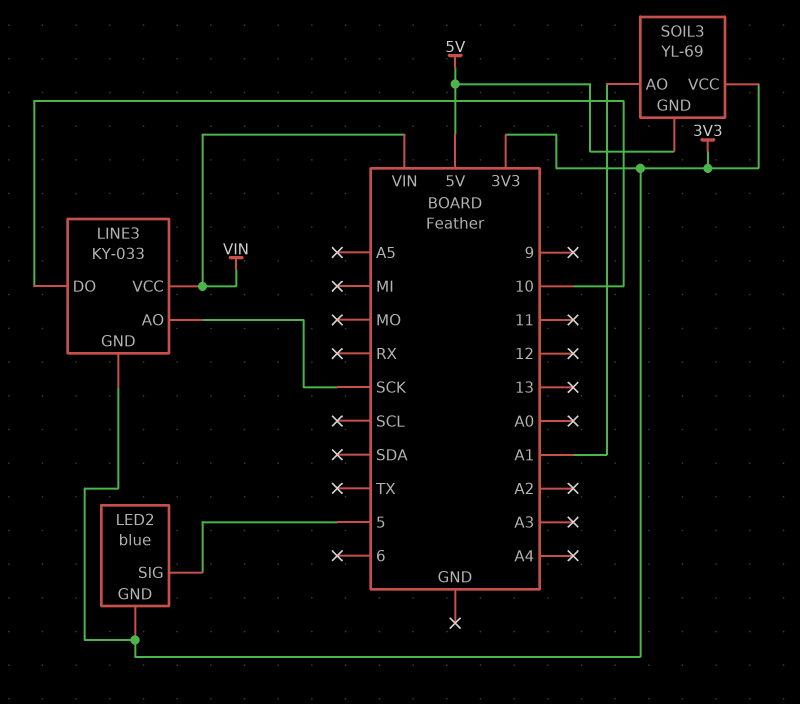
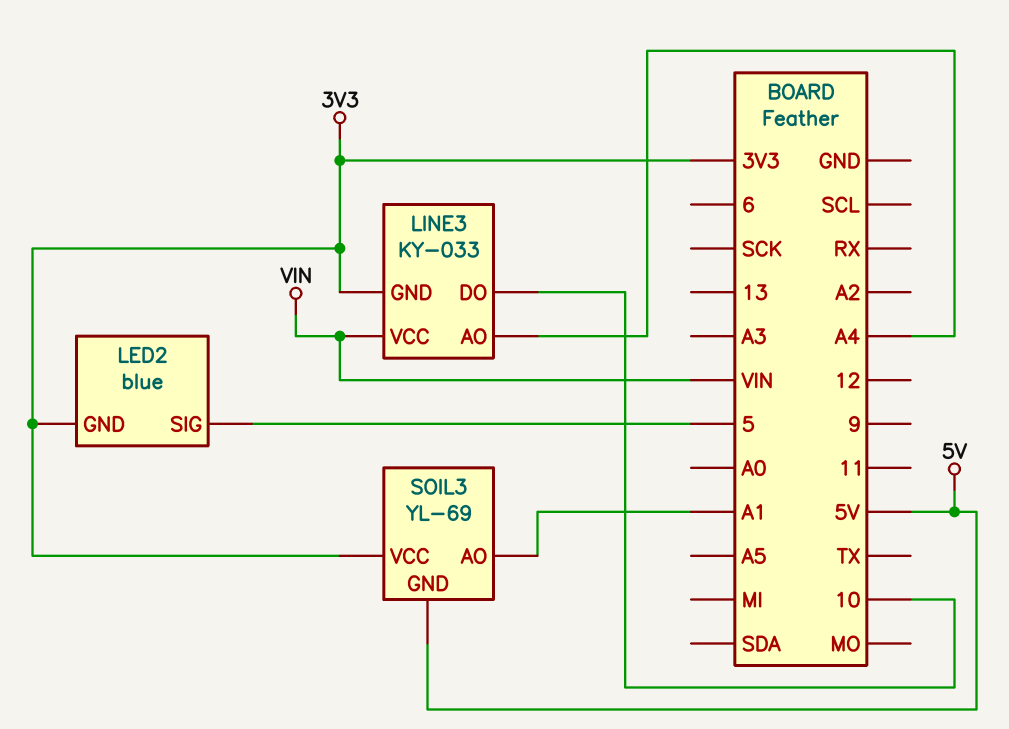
LINE3 pin AO: SCK -> A4

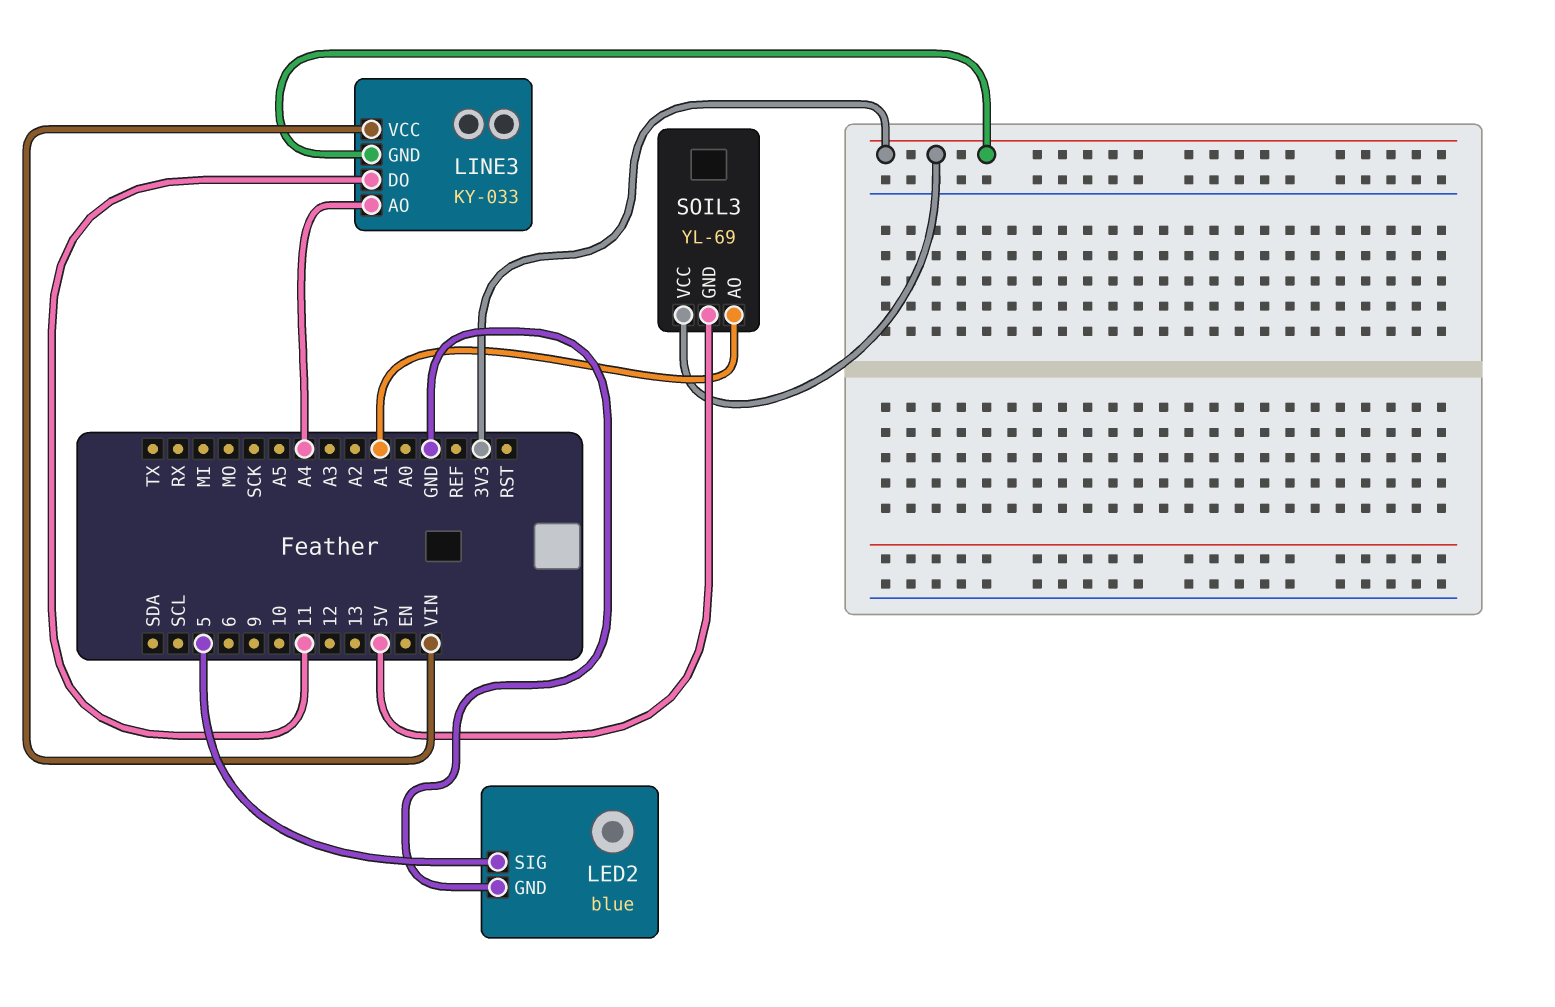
LED2 pin GND: 3V3 -> GND
LINE3 pin DO: 10 -> 11

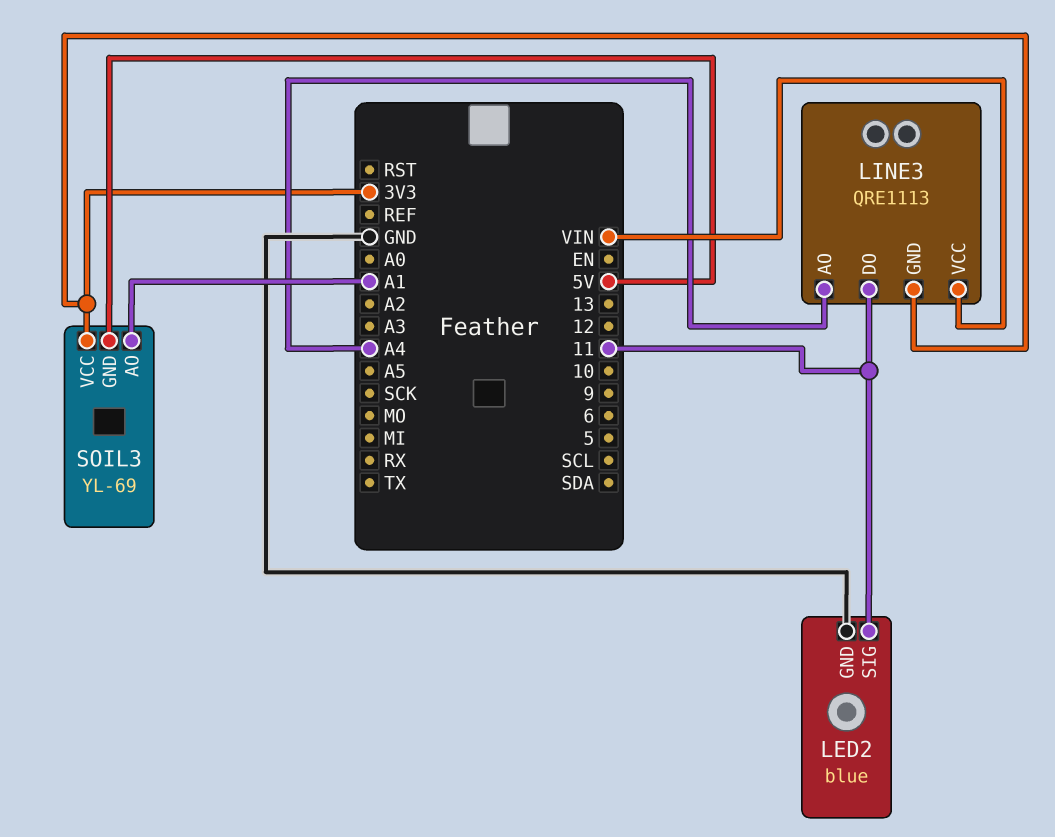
LED2 pin SIG: 5 -> 11
LINE3: KY-033 -> QRE1113

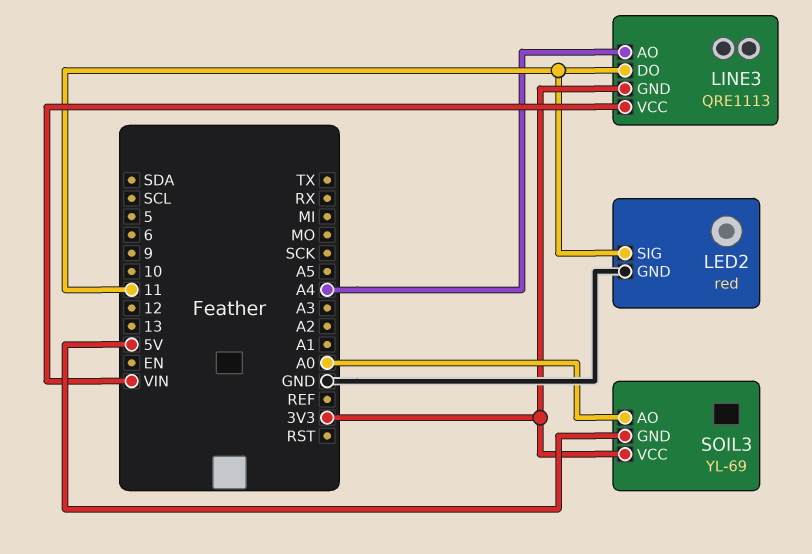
LED2: blue -> red
SOIL3 pin AO: A1 -> A0

